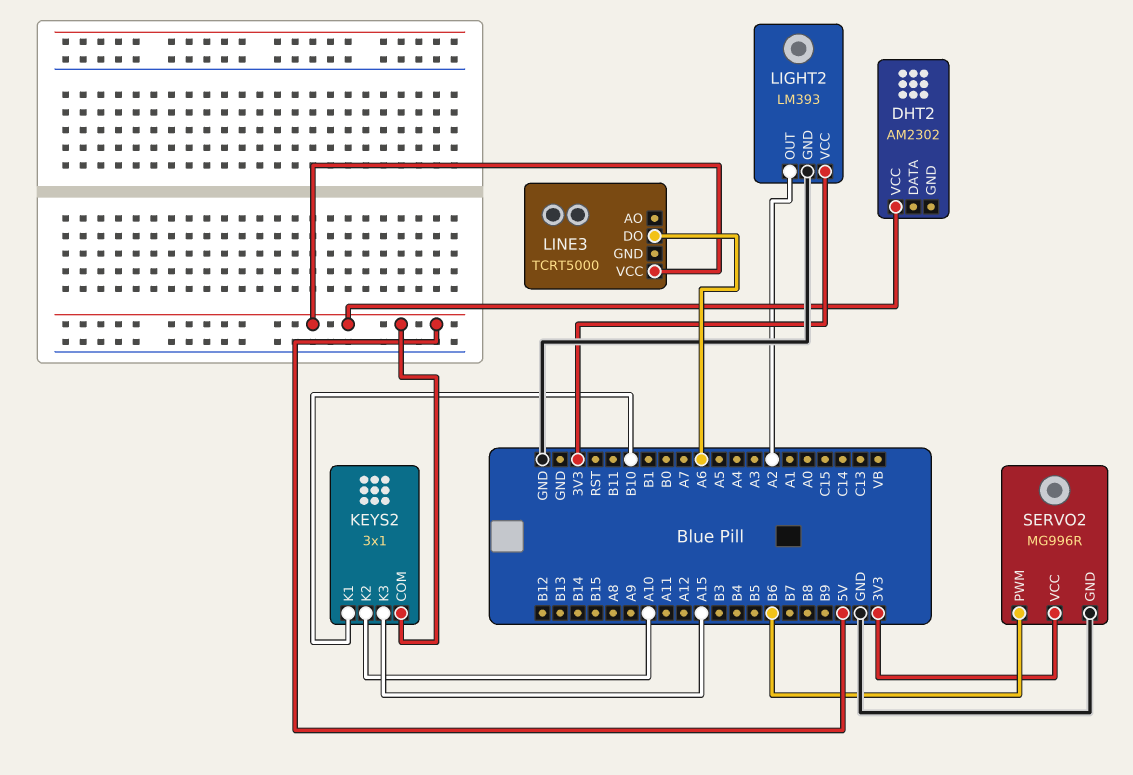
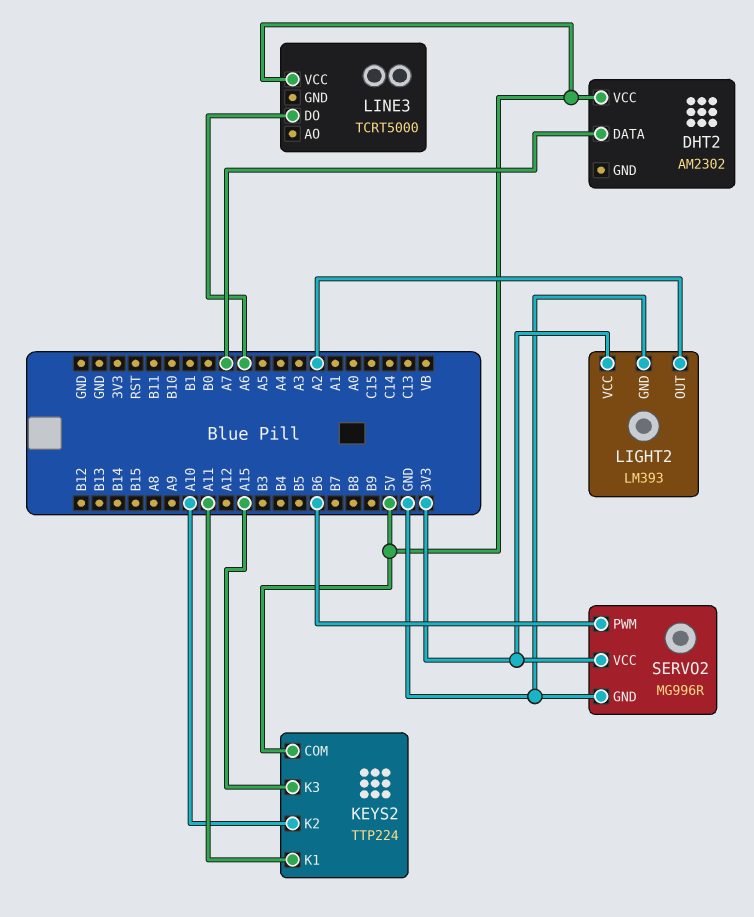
DHT2 pin DATA: none -> A7
KEYS2: 3x1 -> TTP224
KEYS2 pin K1: B10 -> A11

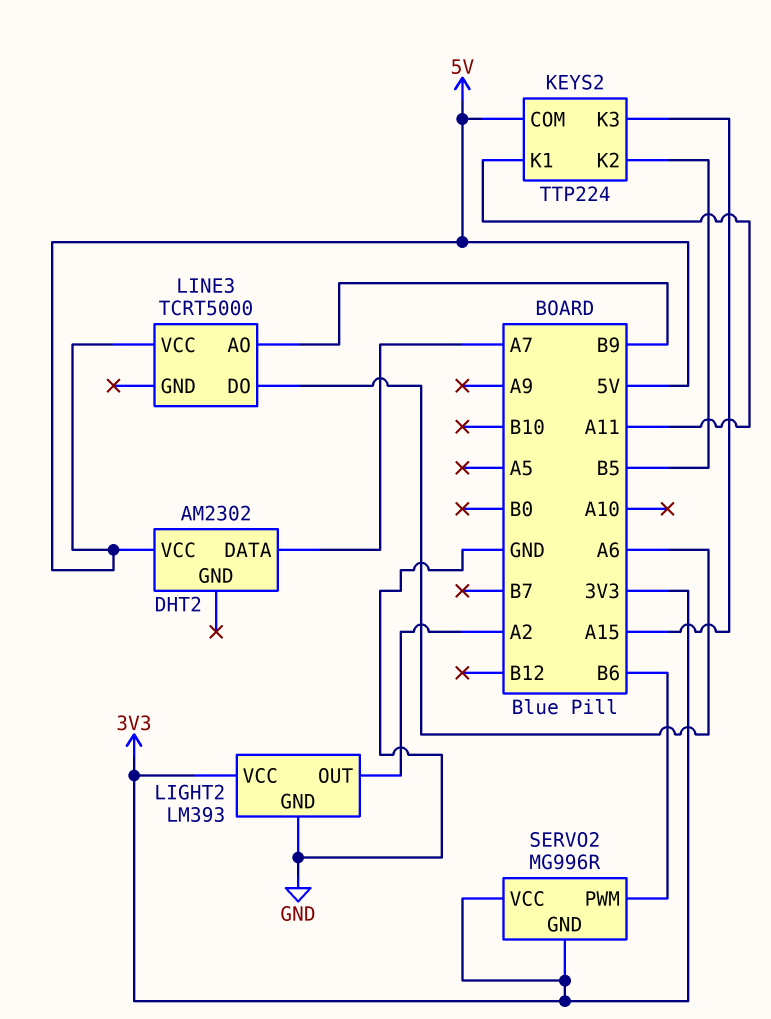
KEYS2 pin K2: A10 -> B5
LINE3 pin AO: none -> B9
SERVO2 pin GND: GND -> 3V3

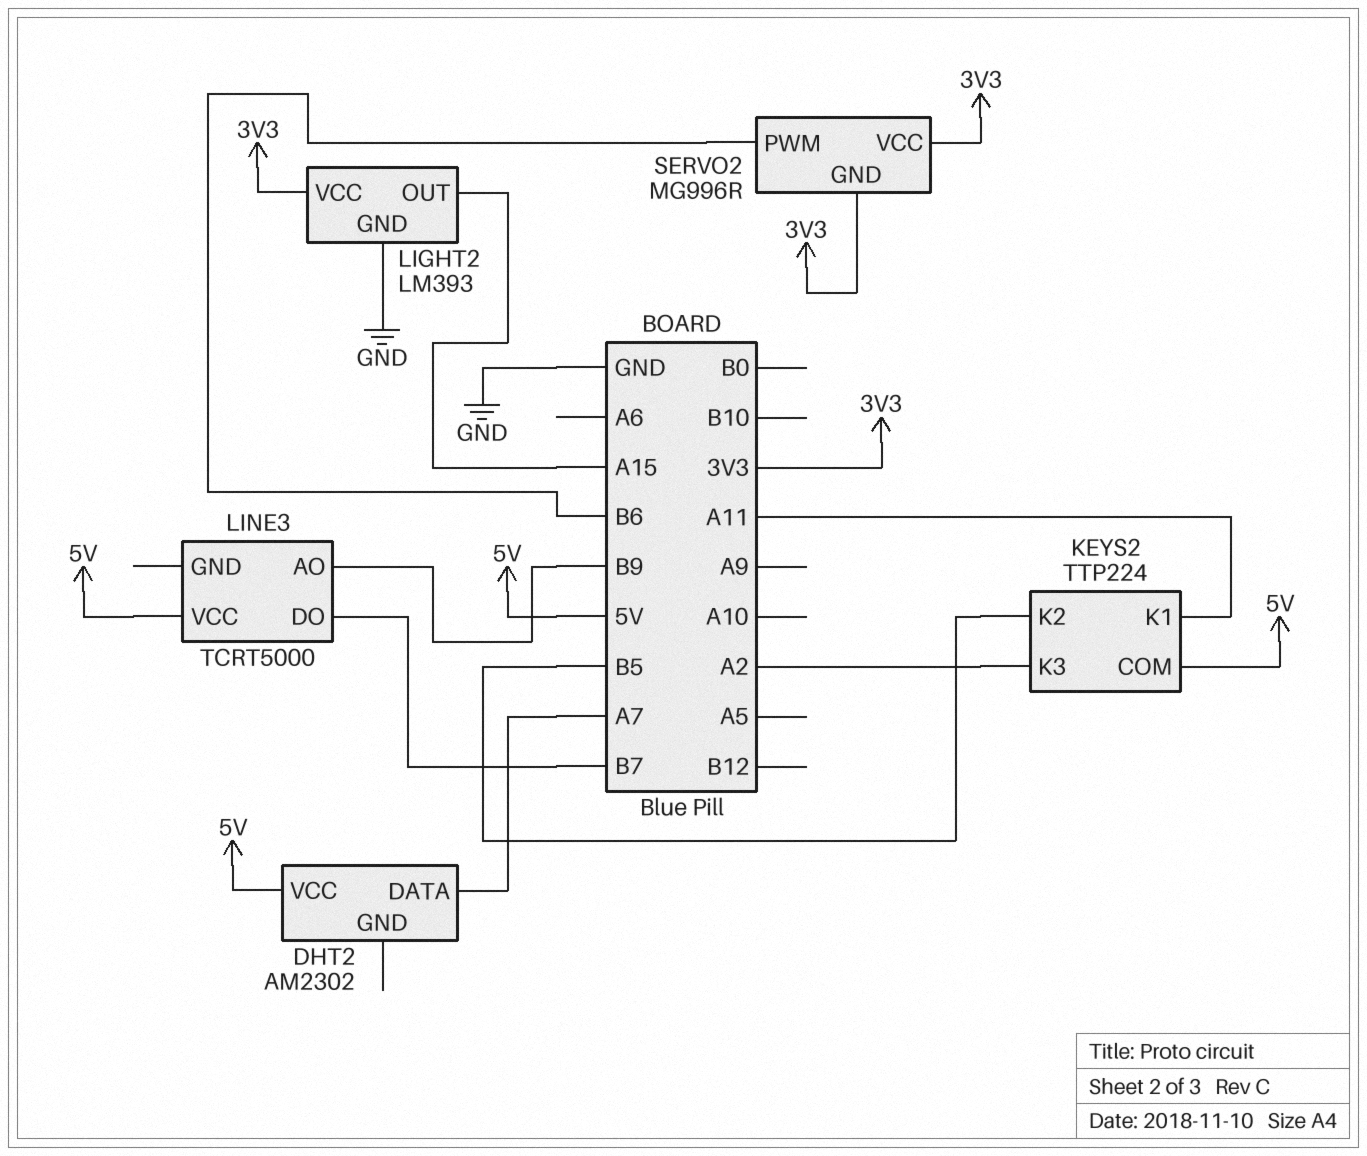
KEYS2 pin K3: A15 -> A2
LIGHT2 pin OUT: A2 -> A15
LINE3 pin DO: A6 -> B7

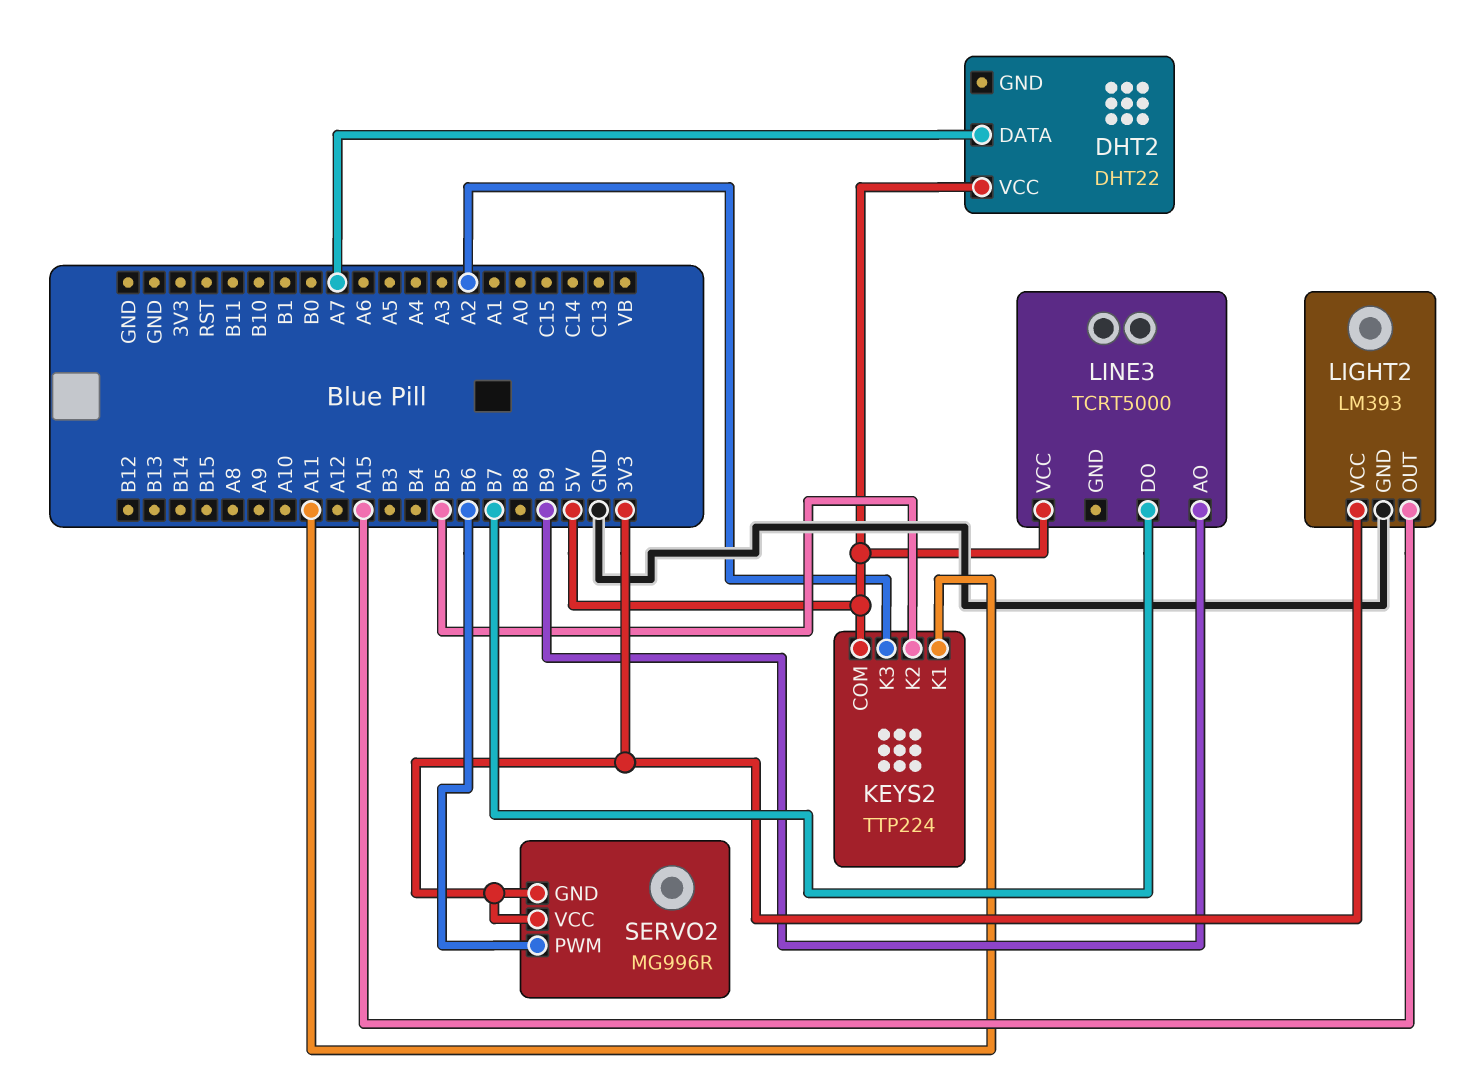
DHT2: AM2302 -> DHT22

